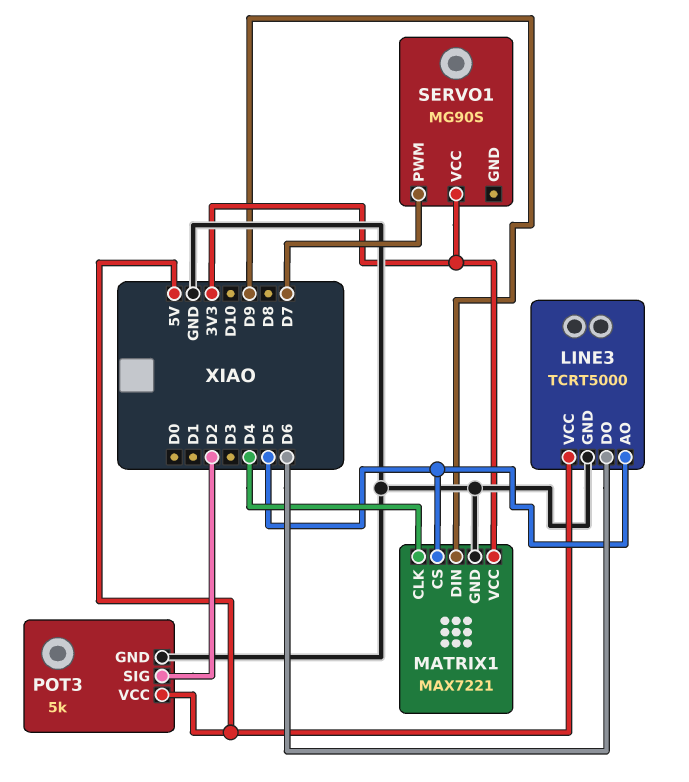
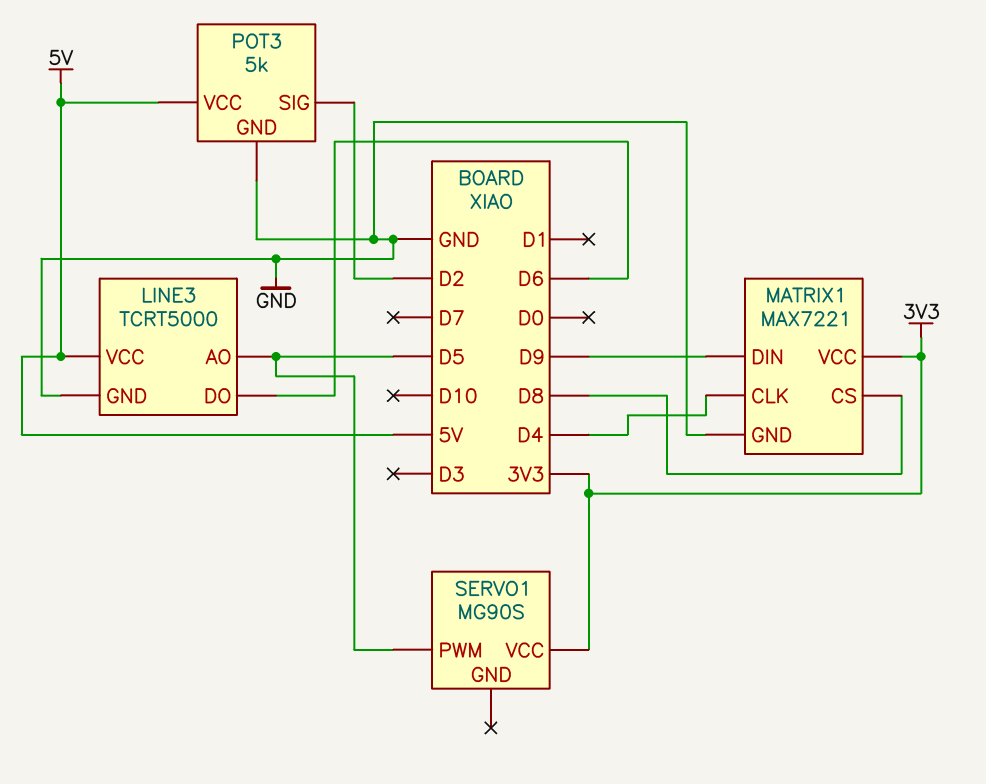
MATRIX1 pin CS: D5 -> D8
SERVO1 pin PWM: D7 -> D5

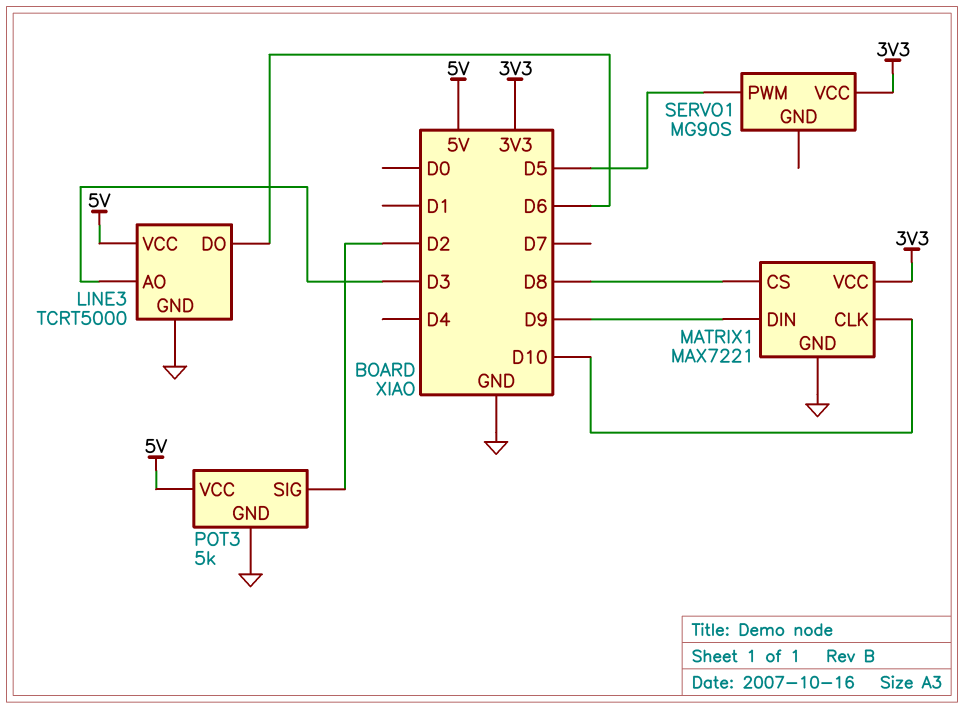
LINE3 pin AO: D5 -> D3
MATRIX1 pin CLK: D4 -> D10

